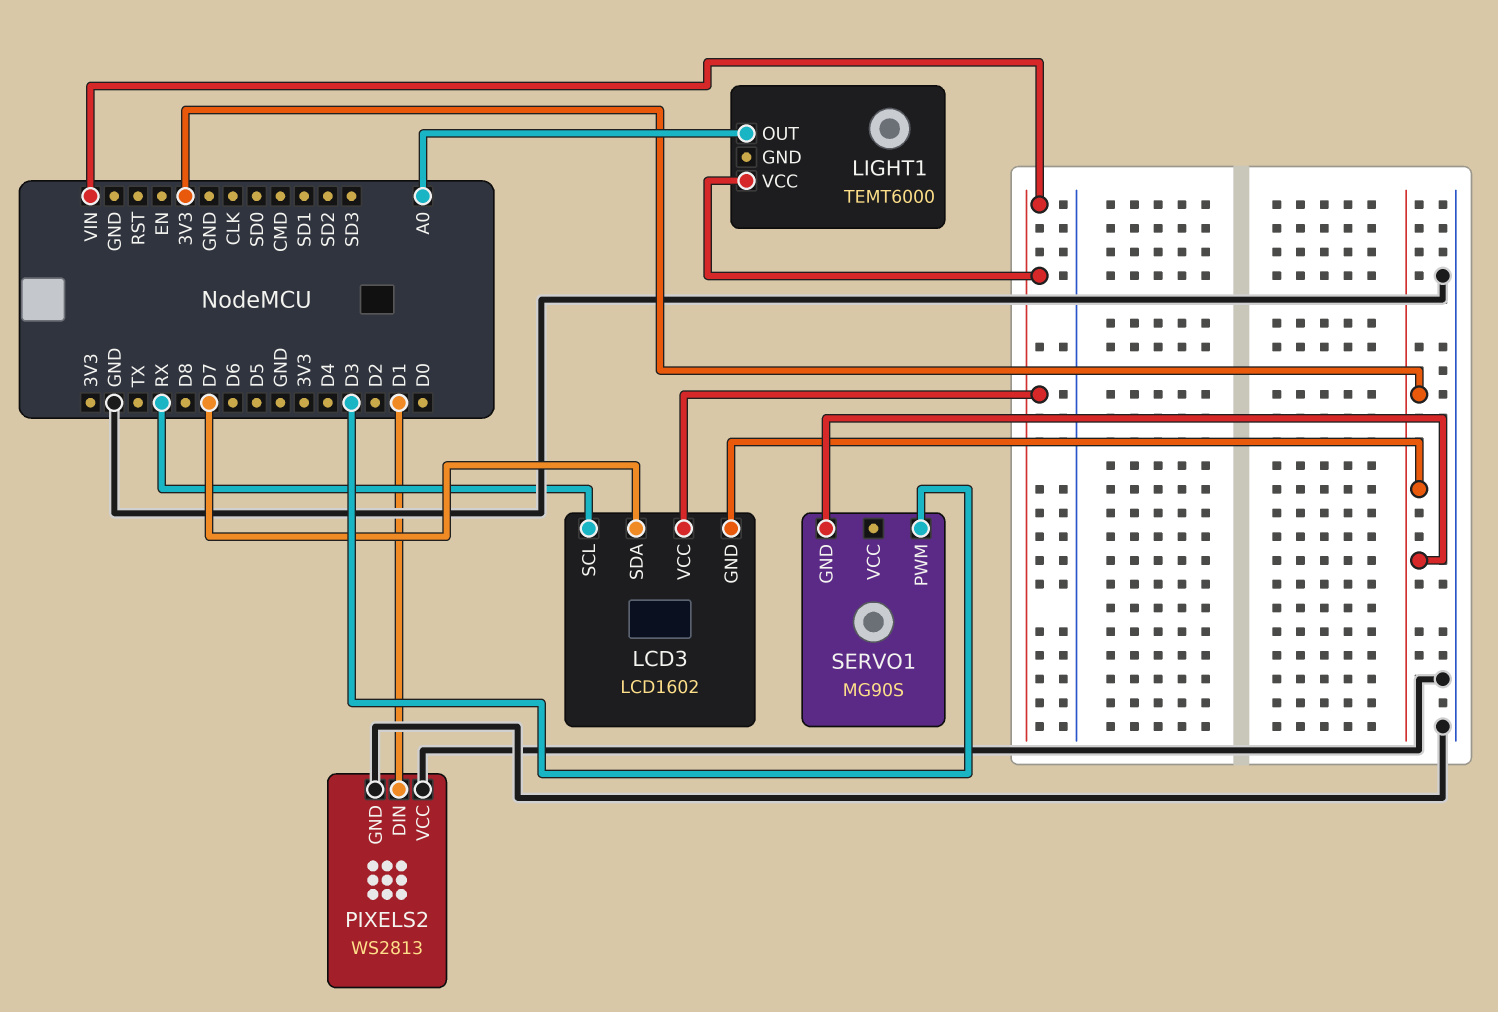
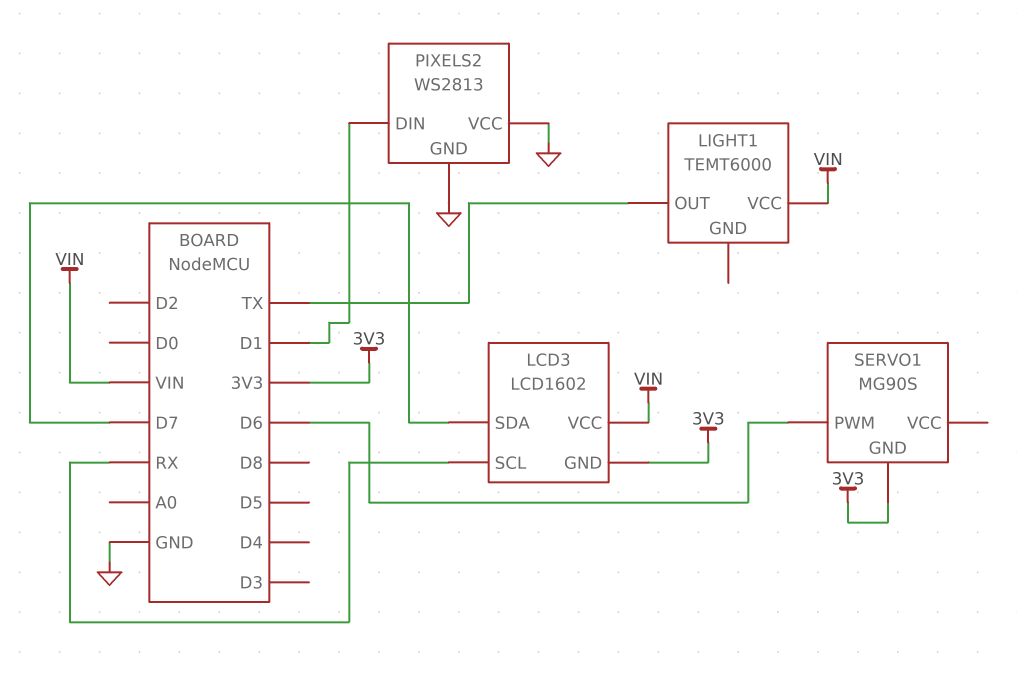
LIGHT1 pin OUT: A0 -> TX
SERVO1 pin PWM: D3 -> D6

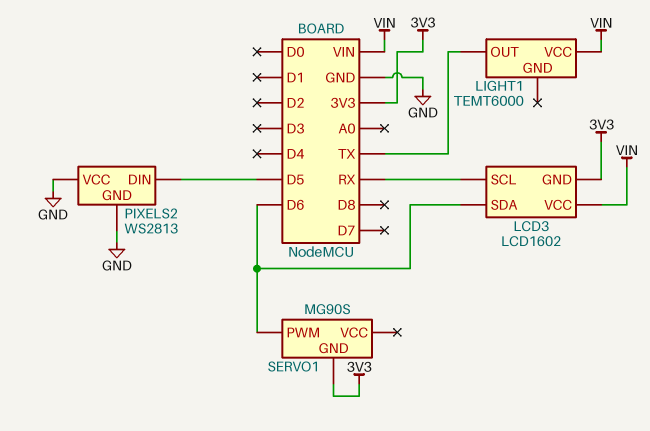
LCD3 pin SDA: D7 -> D6
PIXELS2 pin DIN: D1 -> D5

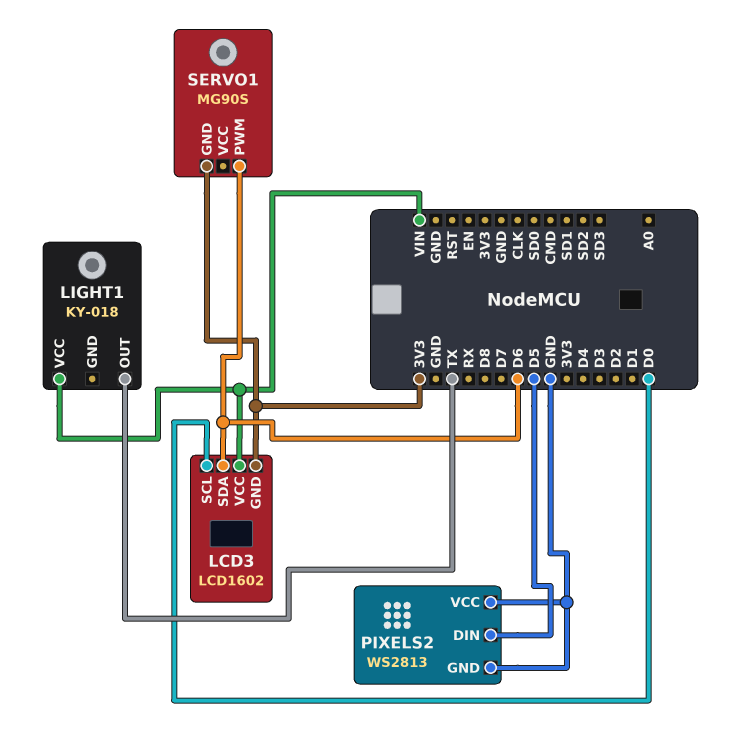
LCD3 pin SCL: RX -> D0
LIGHT1: TEMT6000 -> KY-018

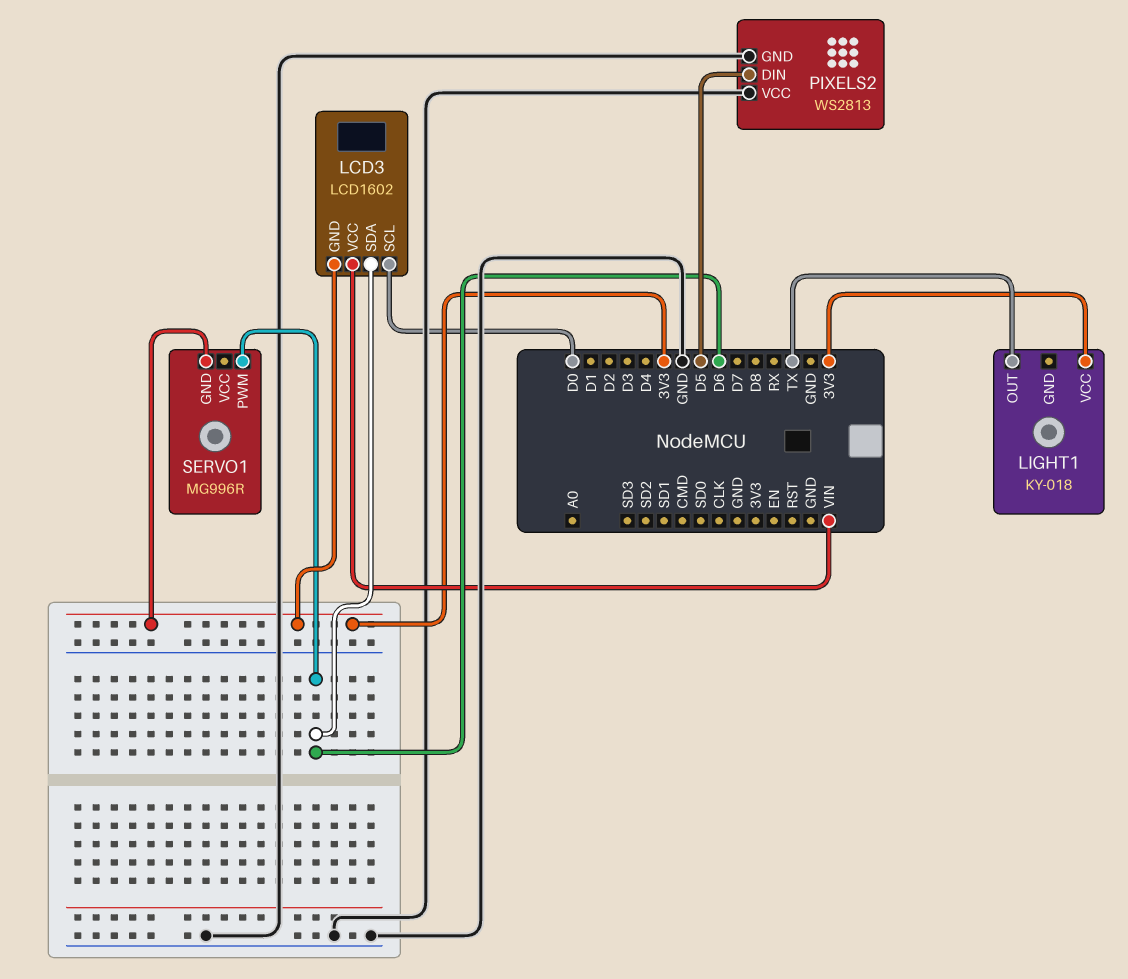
LIGHT1 pin VCC: VIN -> 3V3
SERVO1: MG90S -> MG996R

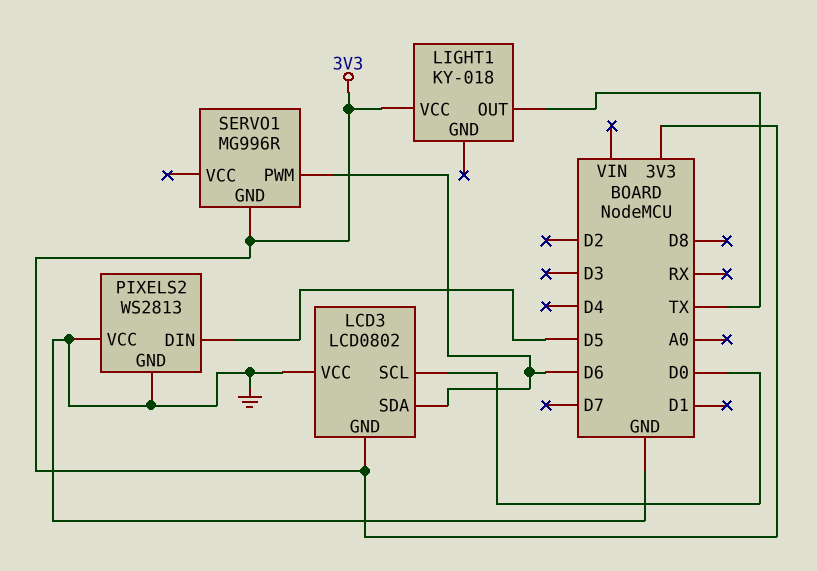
LCD3: LCD1602 -> LCD0802
LCD3 pin VCC: VIN -> GND

